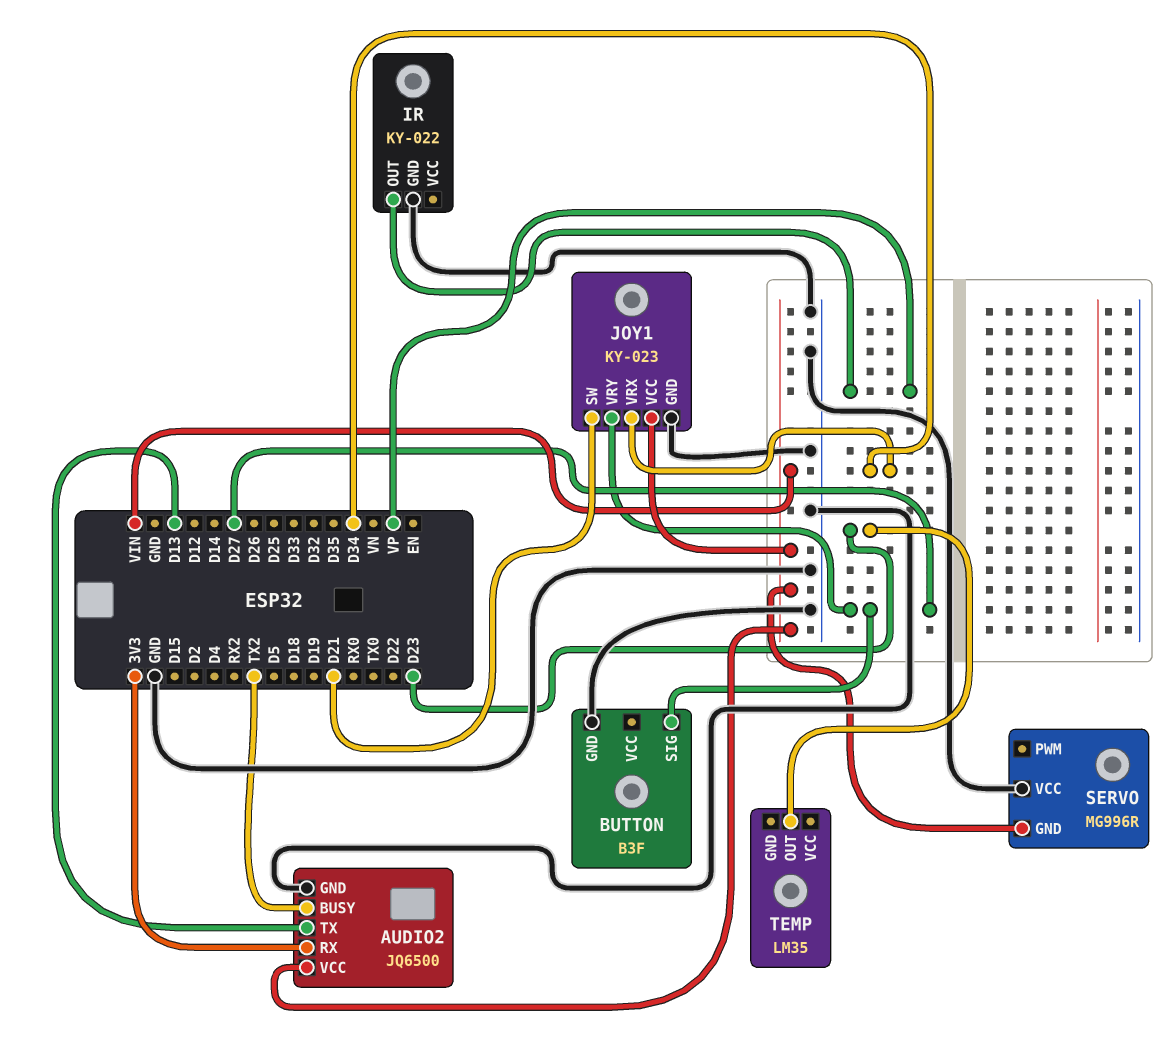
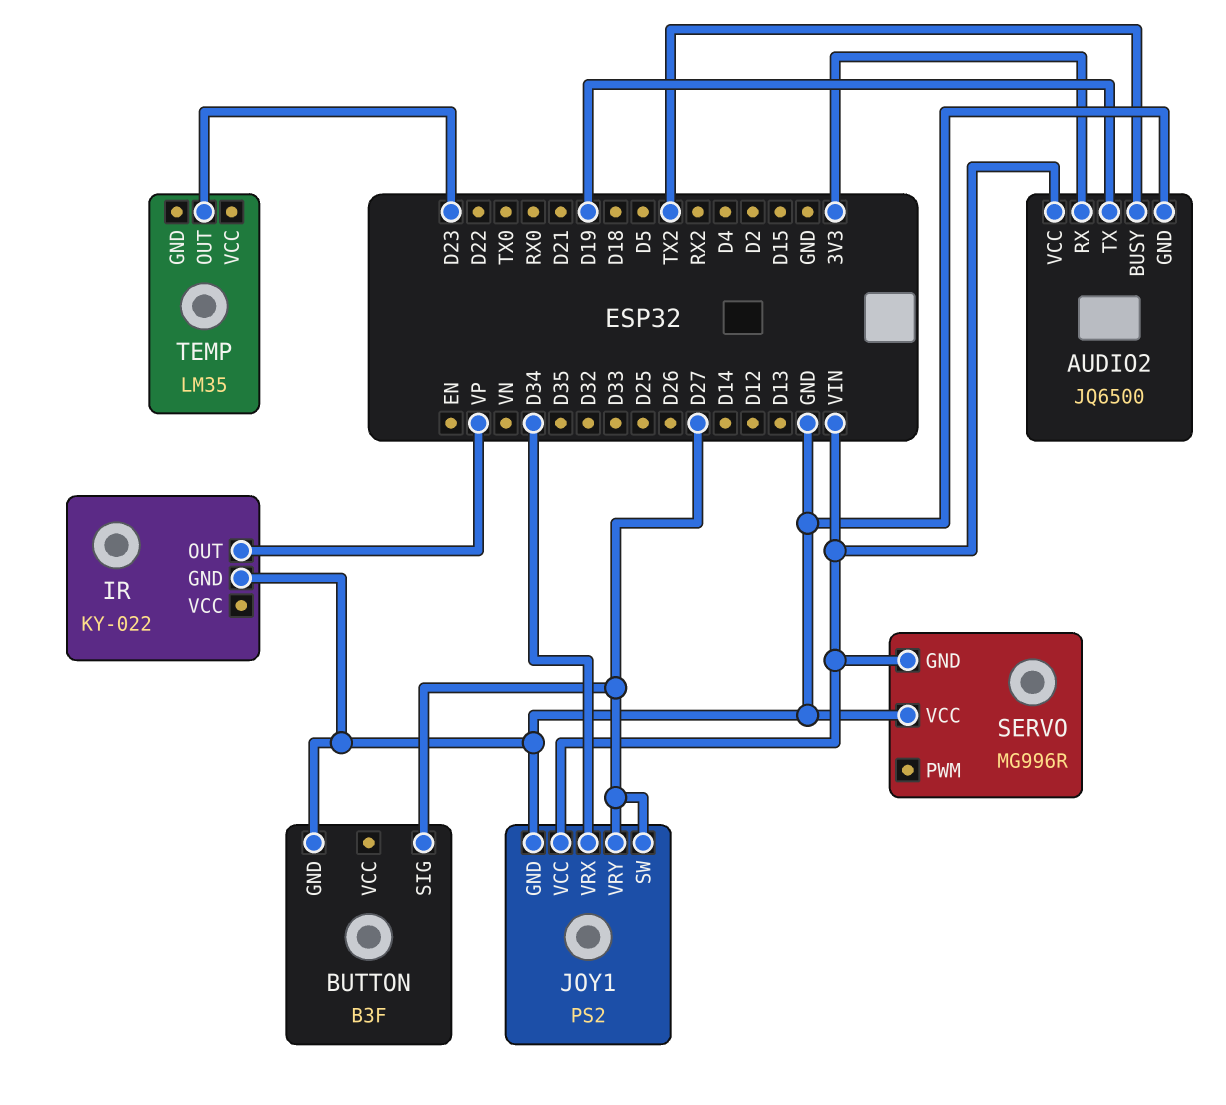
AUDIO2 pin TX: D13 -> D19
JOY1: KY-023 -> PS2
JOY1 pin SW: D21 -> D27

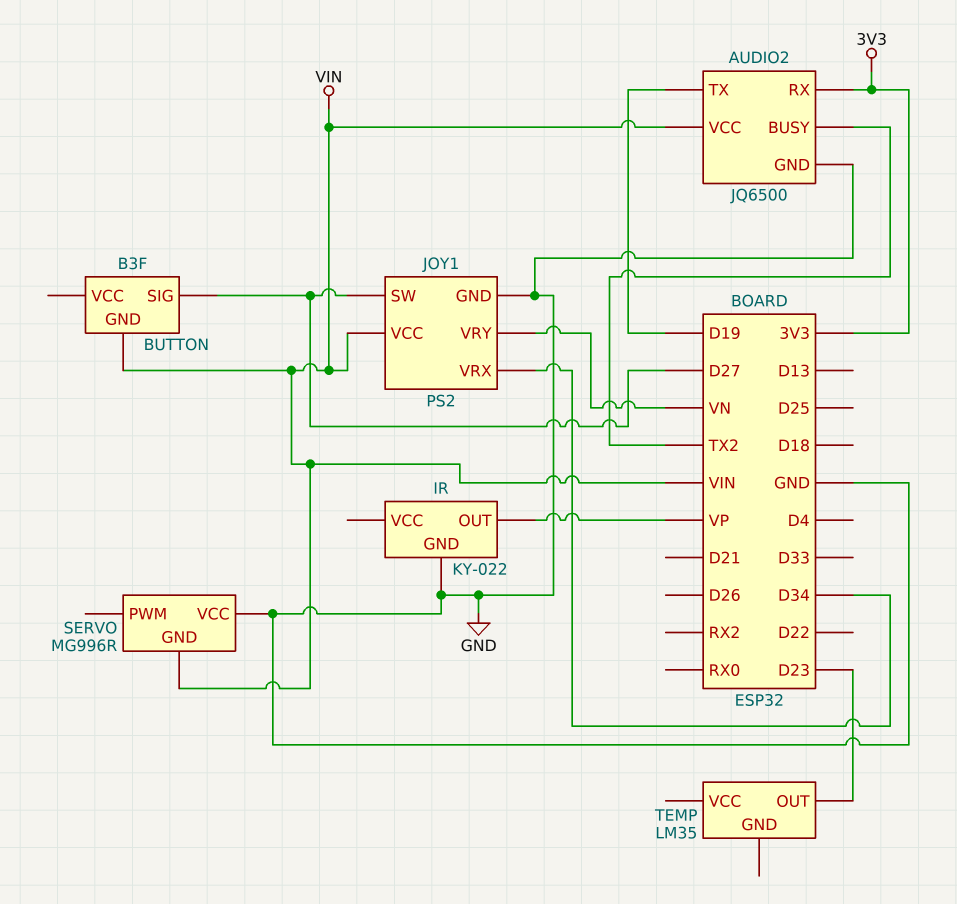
BUTTON pin GND: GND -> VIN
JOY1 pin VRY: D27 -> VN

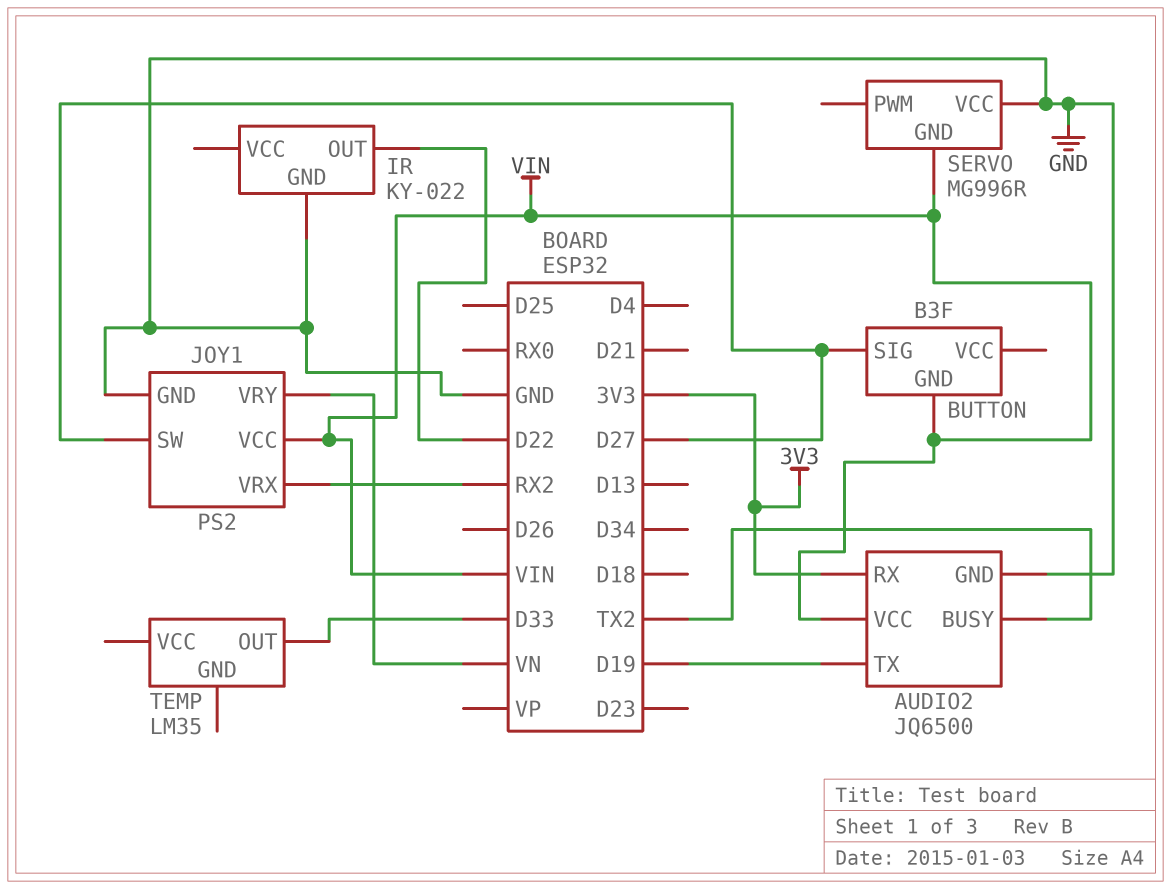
IR pin OUT: VP -> D22
JOY1 pin VRX: D34 -> RX2
TEMP pin OUT: D23 -> D33

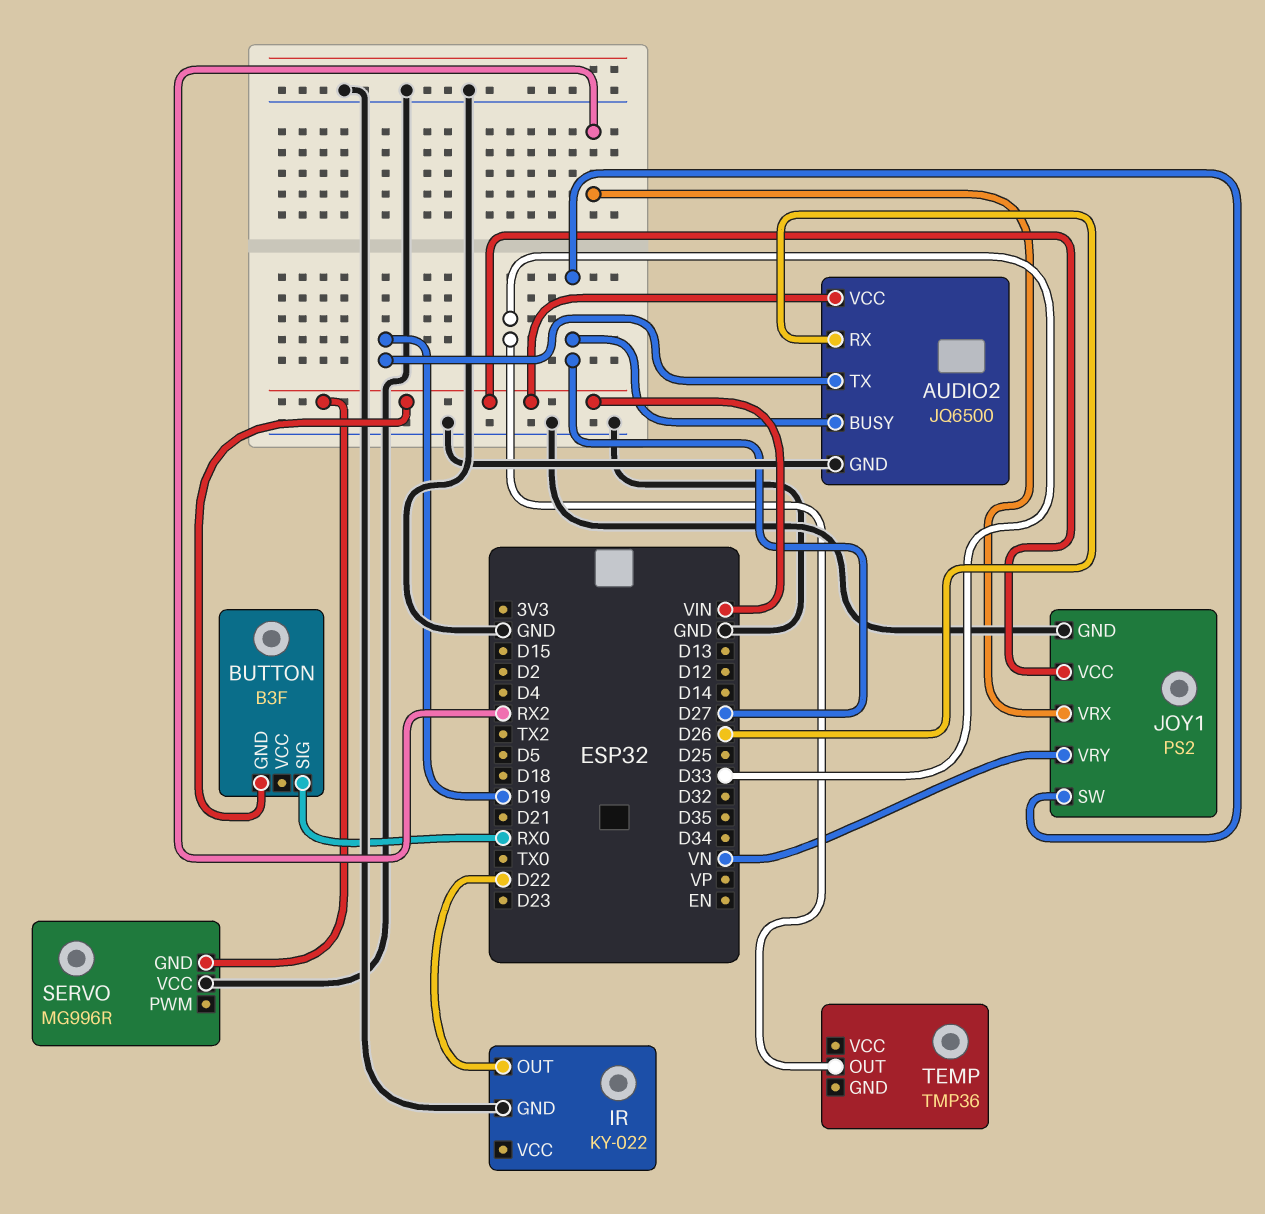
AUDIO2 pin BUSY: TX2 -> D27
AUDIO2 pin RX: 3V3 -> D26
BUTTON pin SIG: D27 -> RX0
TEMP: LM35 -> TMP36

